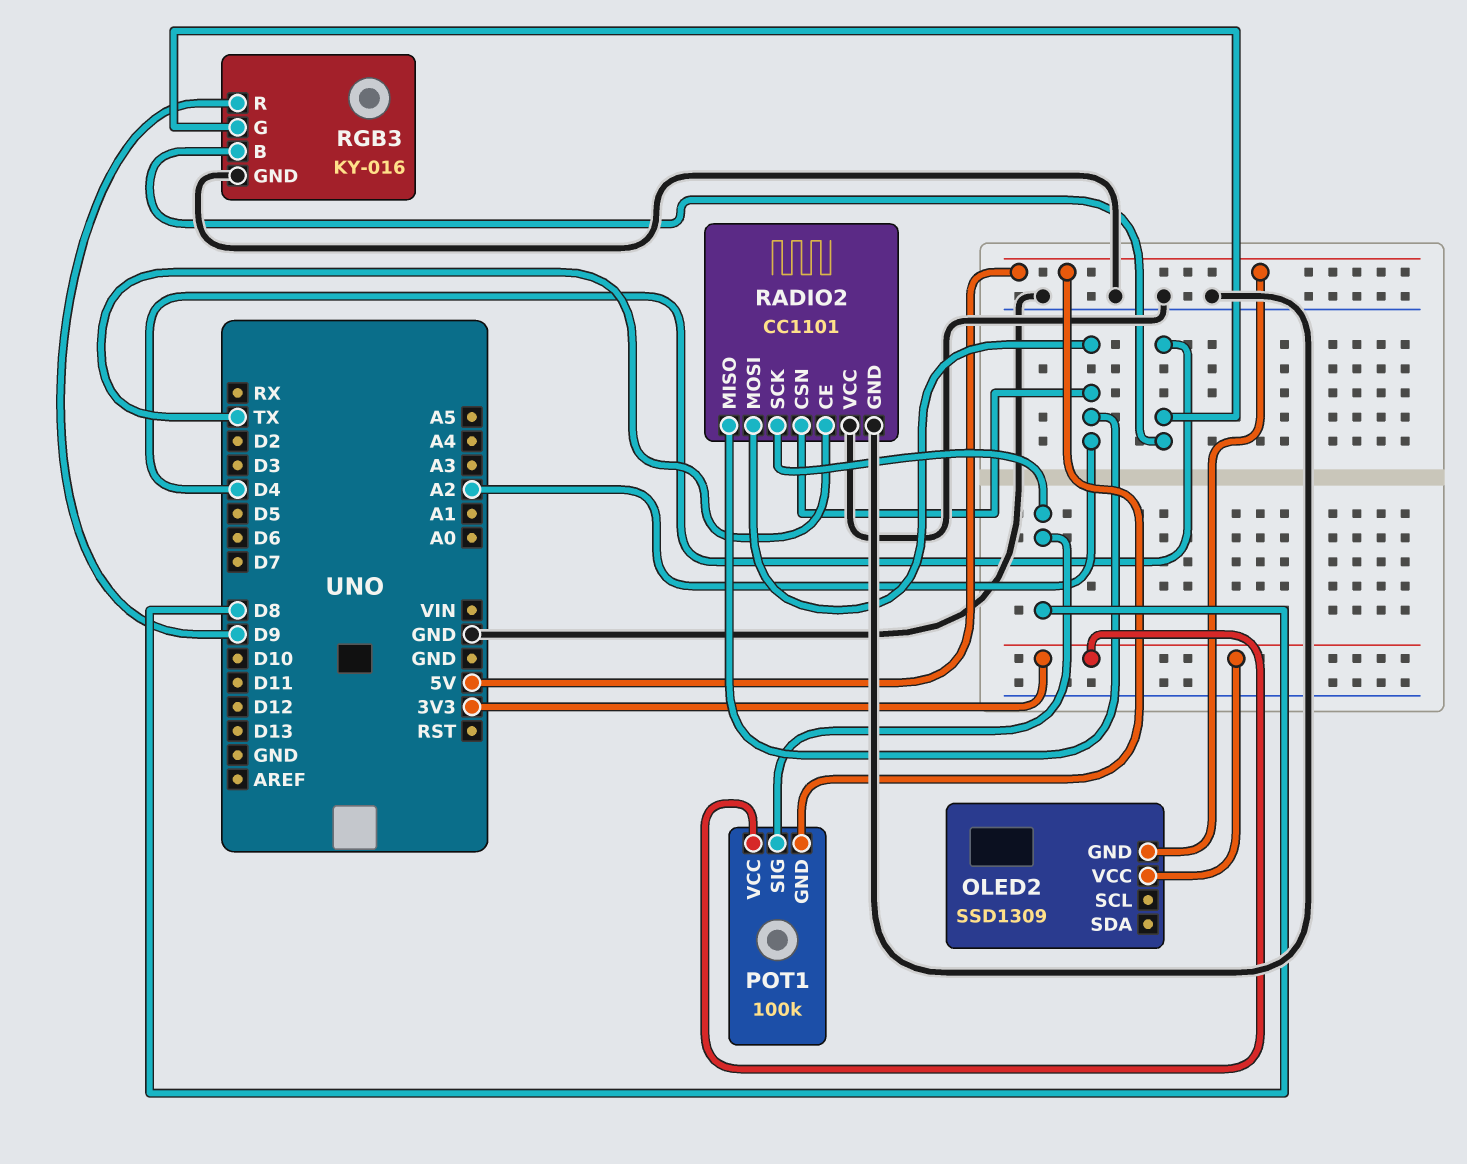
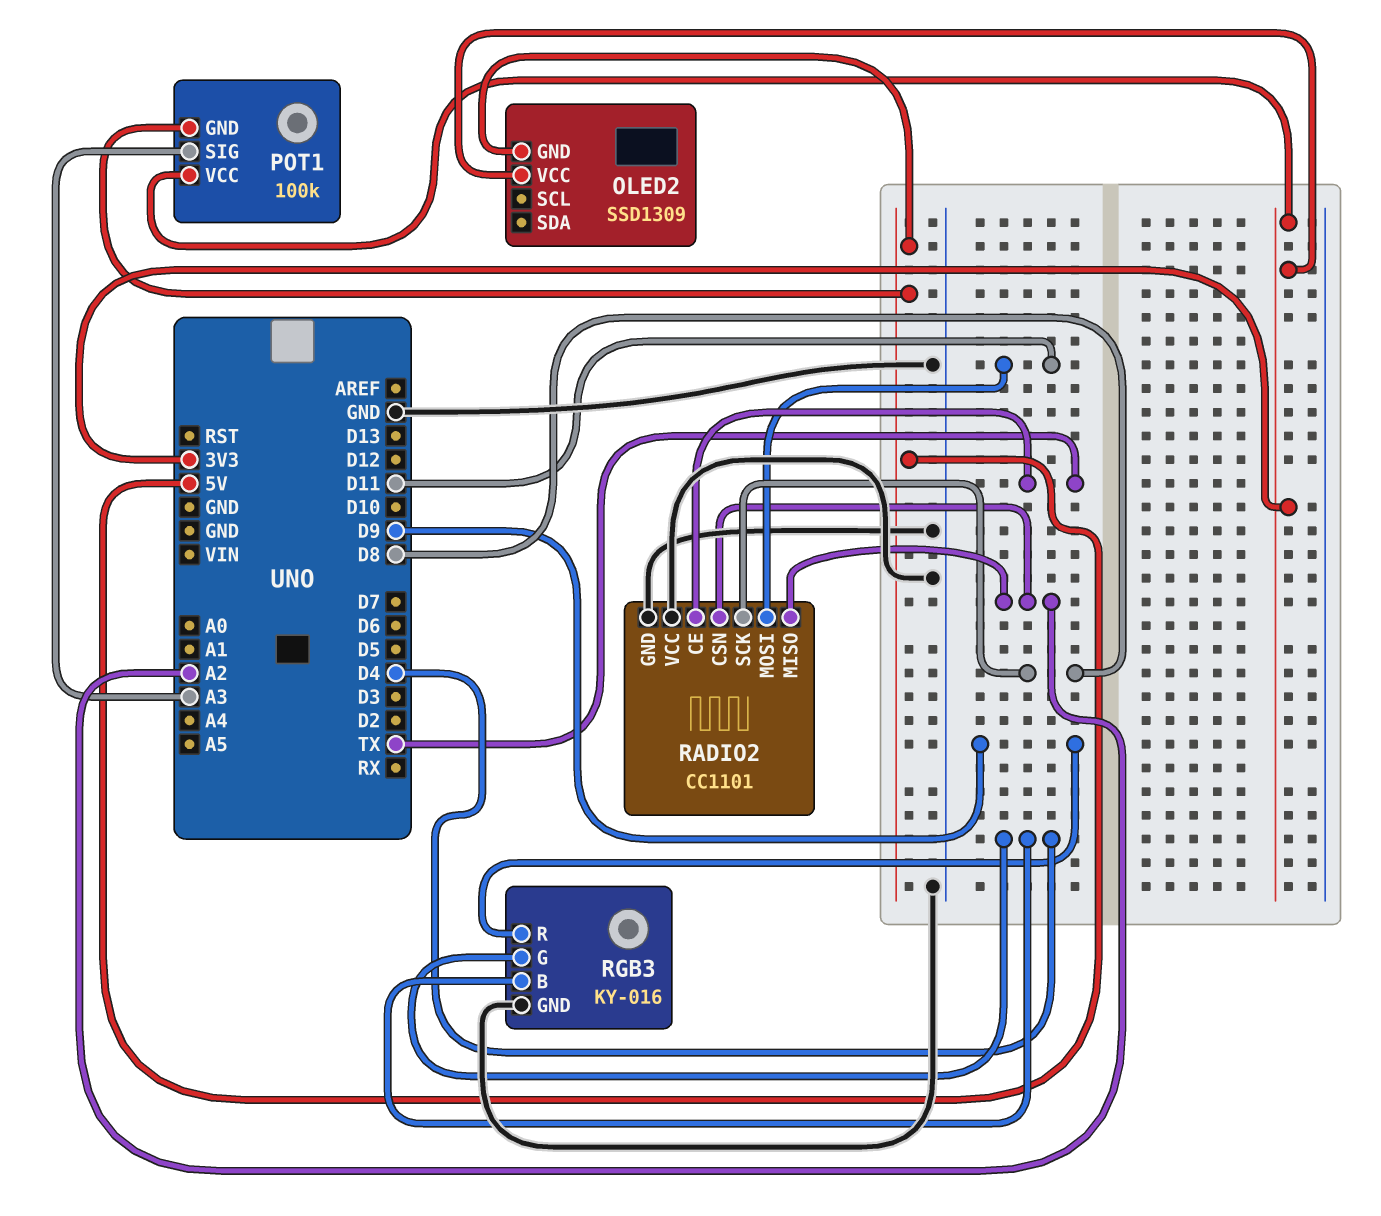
POT1 pin SIG: D8 -> A3
RADIO2 pin MOSI: A2 -> D11

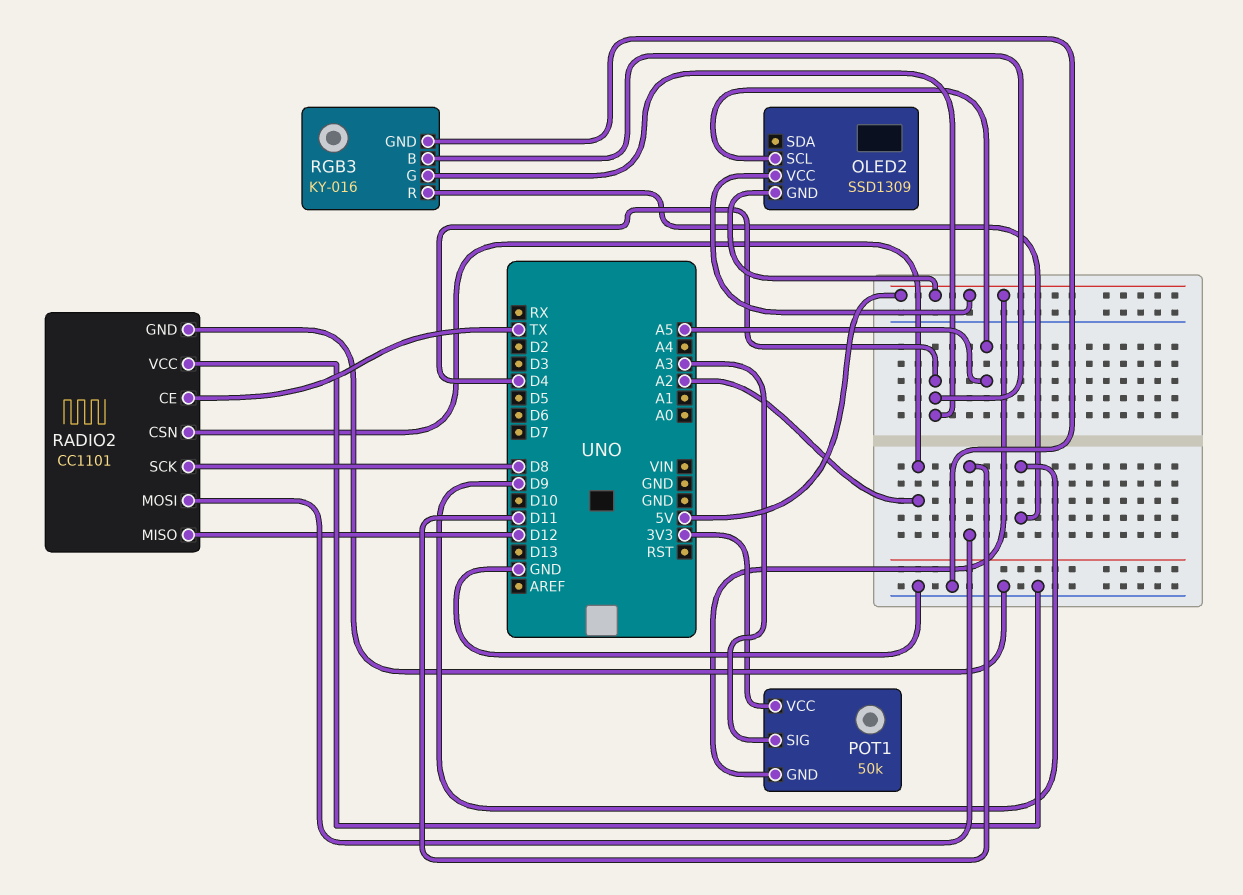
OLED2 pin SCL: none -> A5
OLED2 pin VCC: 3V3 -> 5V
POT1: 100k -> 50k
RADIO2 pin MISO: A2 -> D12

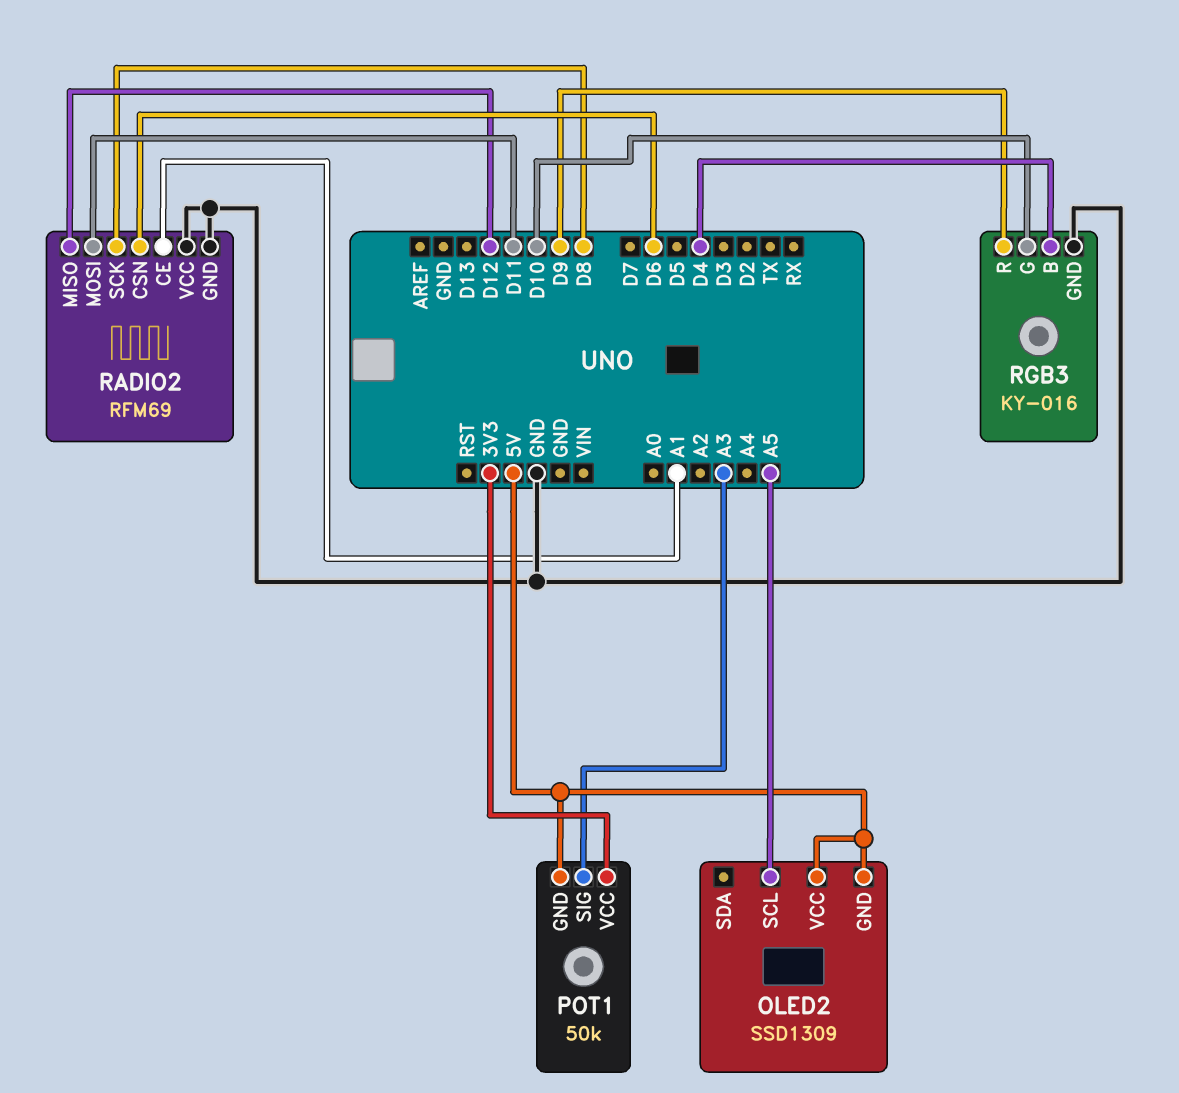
RADIO2: CC1101 -> RFM69
RADIO2 pin CE: TX -> A1
RADIO2 pin CSN: A2 -> D6
RGB3 pin G: D4 -> D10

